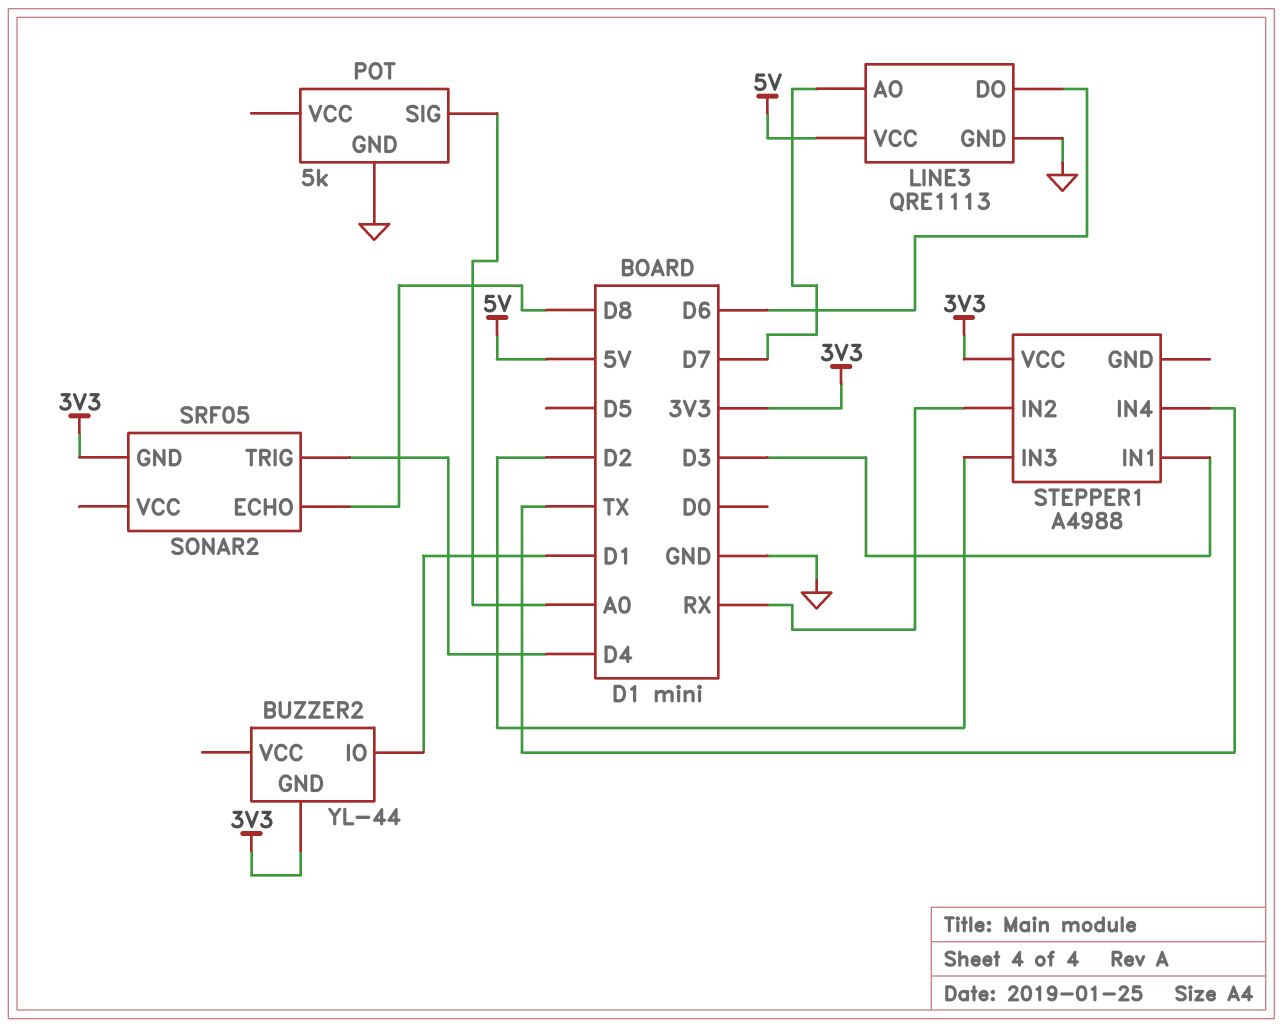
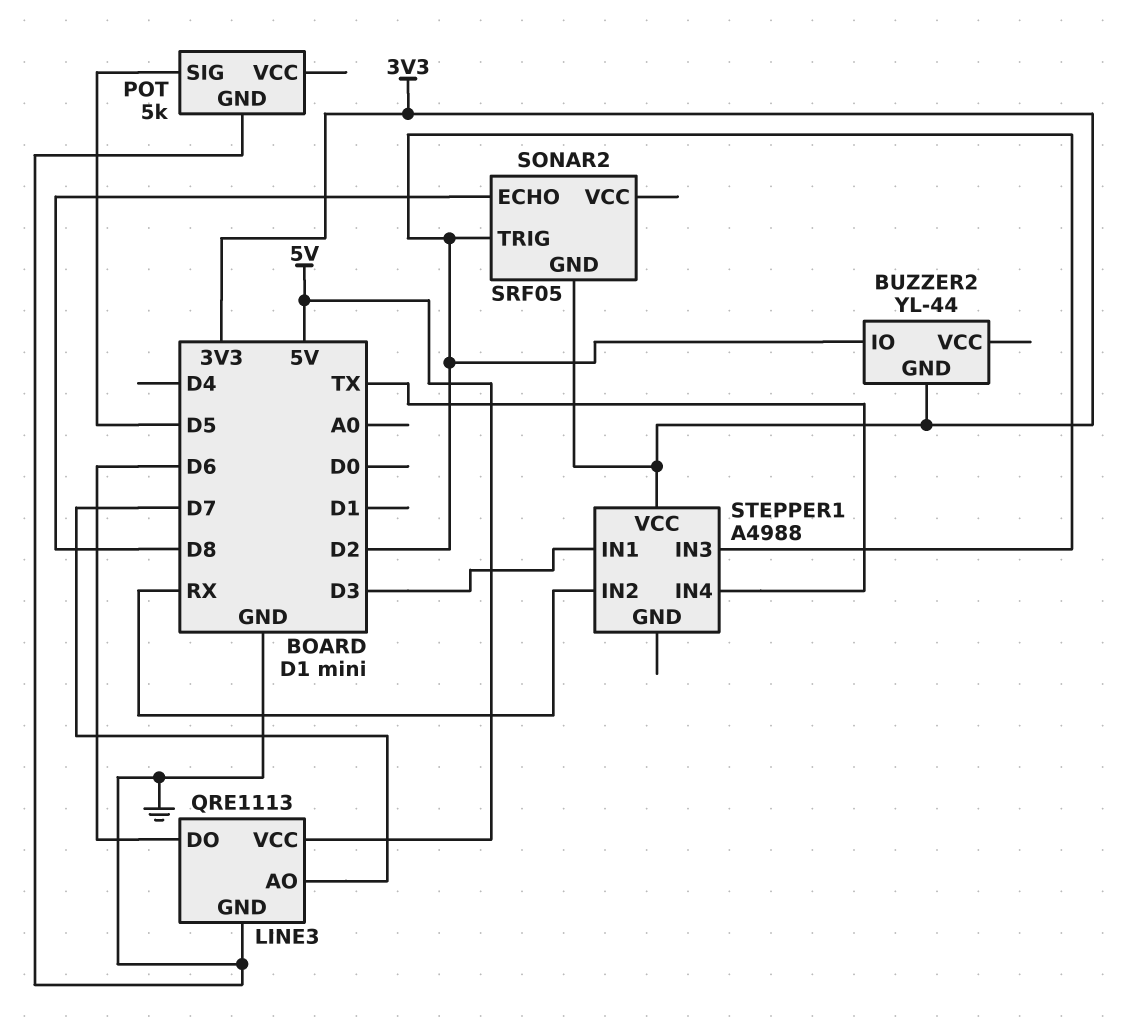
BUZZER2 pin IO: D1 -> D2
POT pin SIG: A0 -> D5
SONAR2 pin TRIG: D4 -> D2

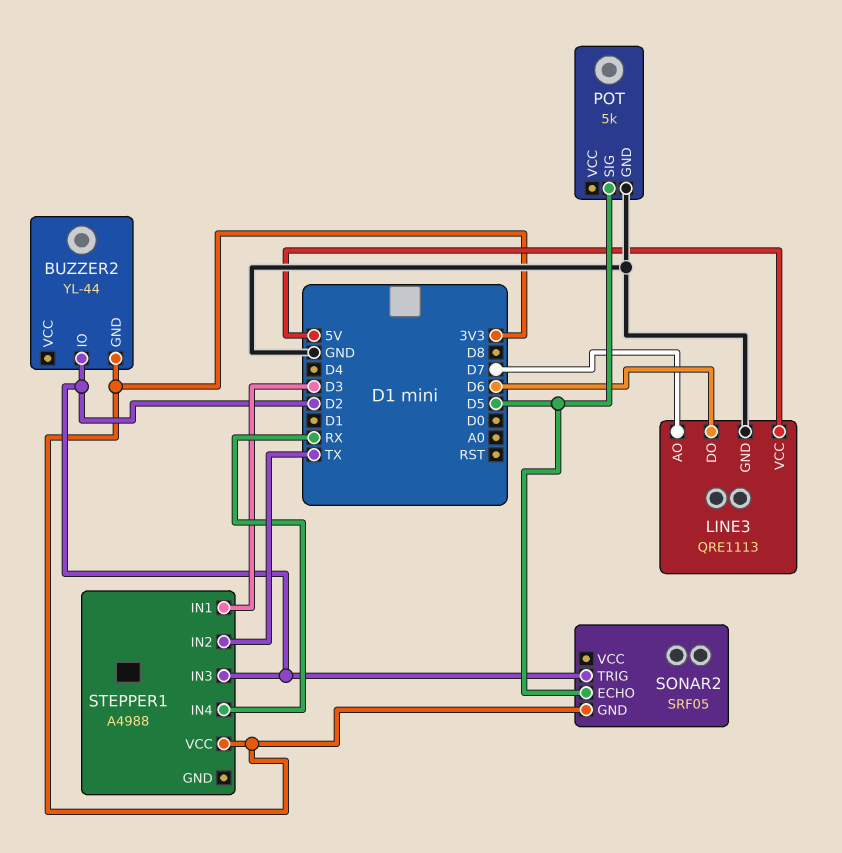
SONAR2 pin ECHO: D8 -> D5
STEPPER1 pin IN2: RX -> TX
STEPPER1 pin IN4: TX -> RX

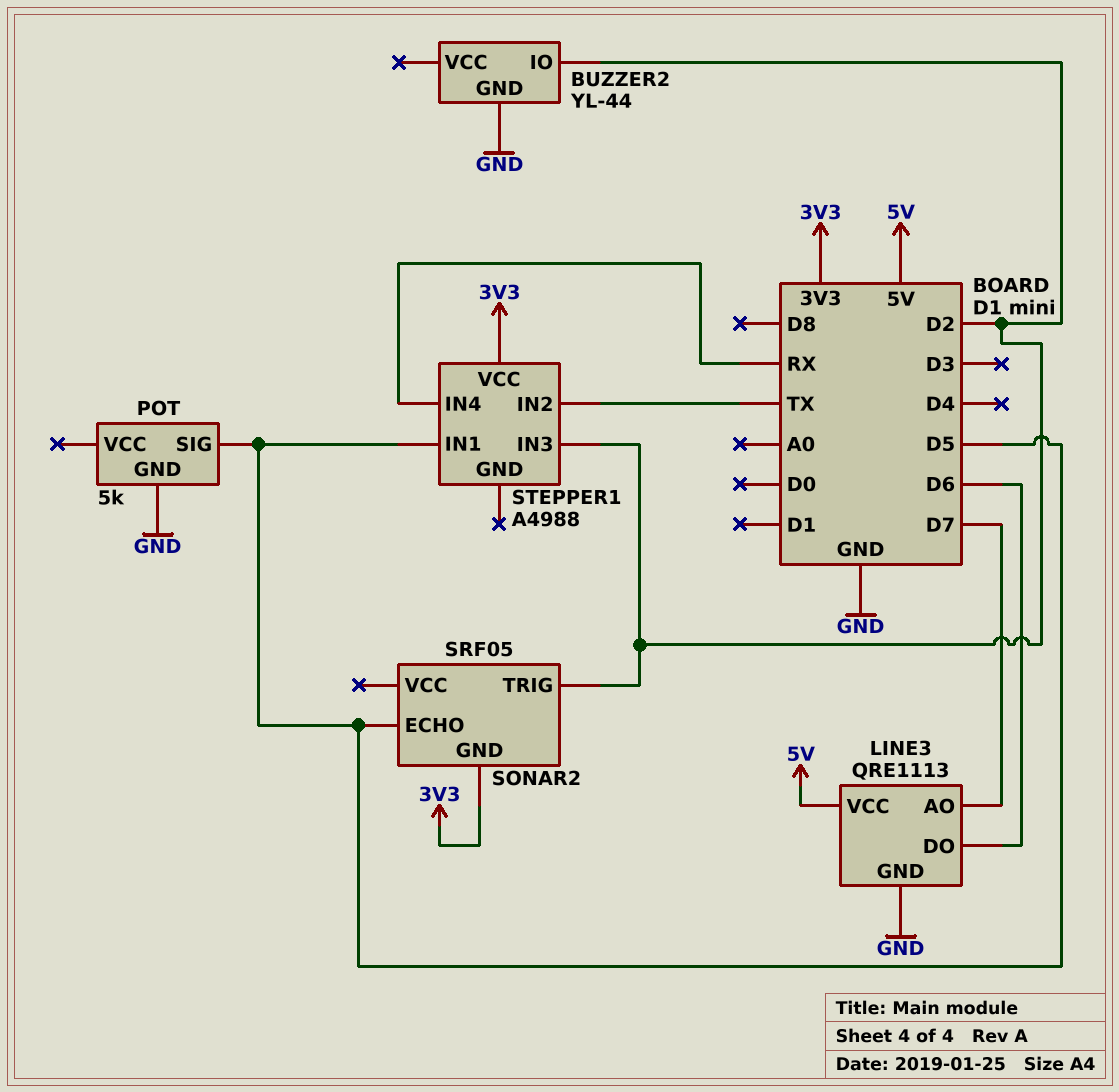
BUZZER2 pin GND: 3V3 -> GND
STEPPER1 pin IN1: D3 -> D5

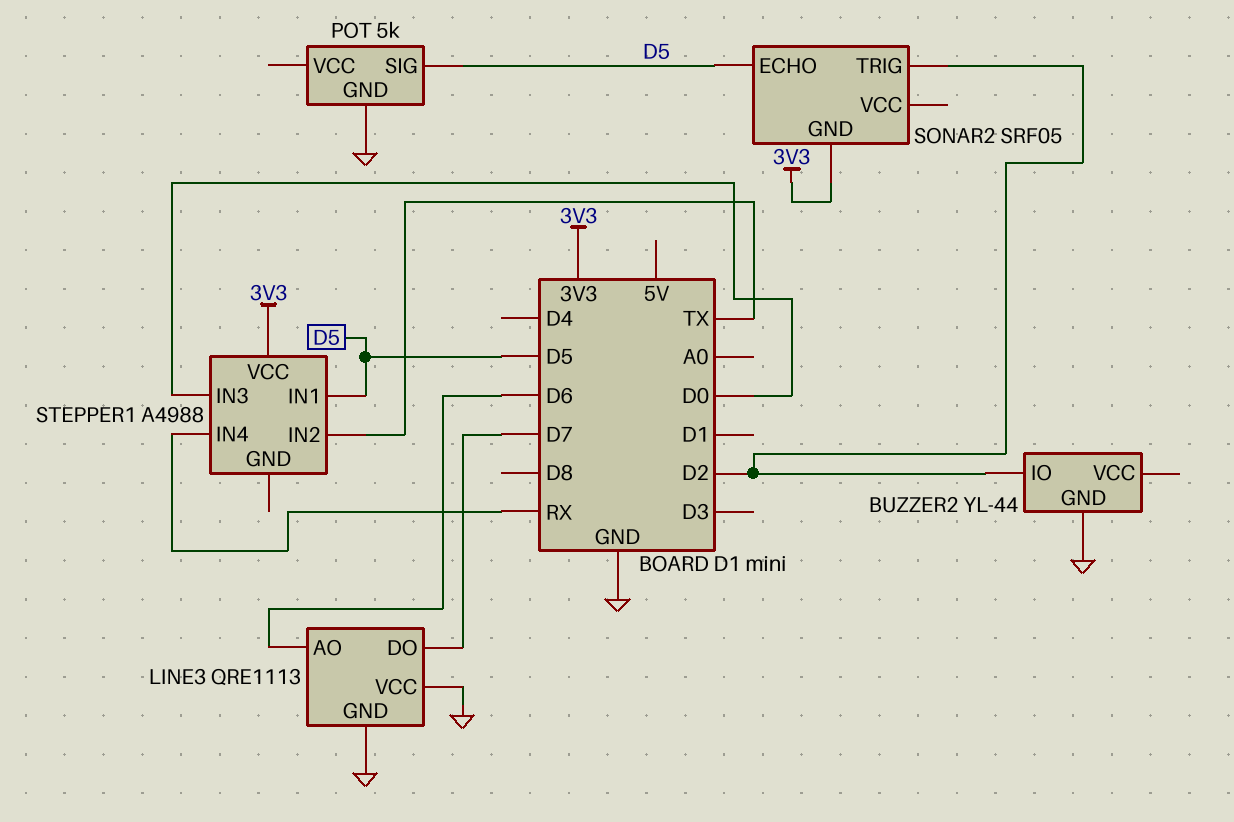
LINE3 pin AO: D7 -> D6
LINE3 pin DO: D6 -> D7
LINE3 pin VCC: 5V -> GND
STEPPER1 pin IN3: D2 -> D0

